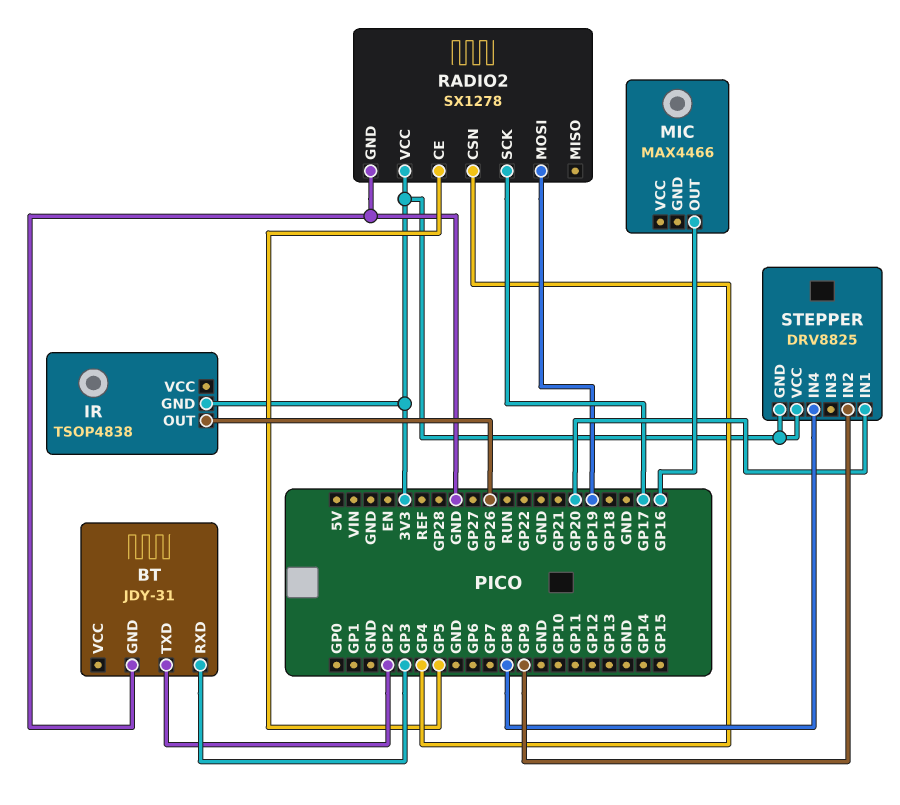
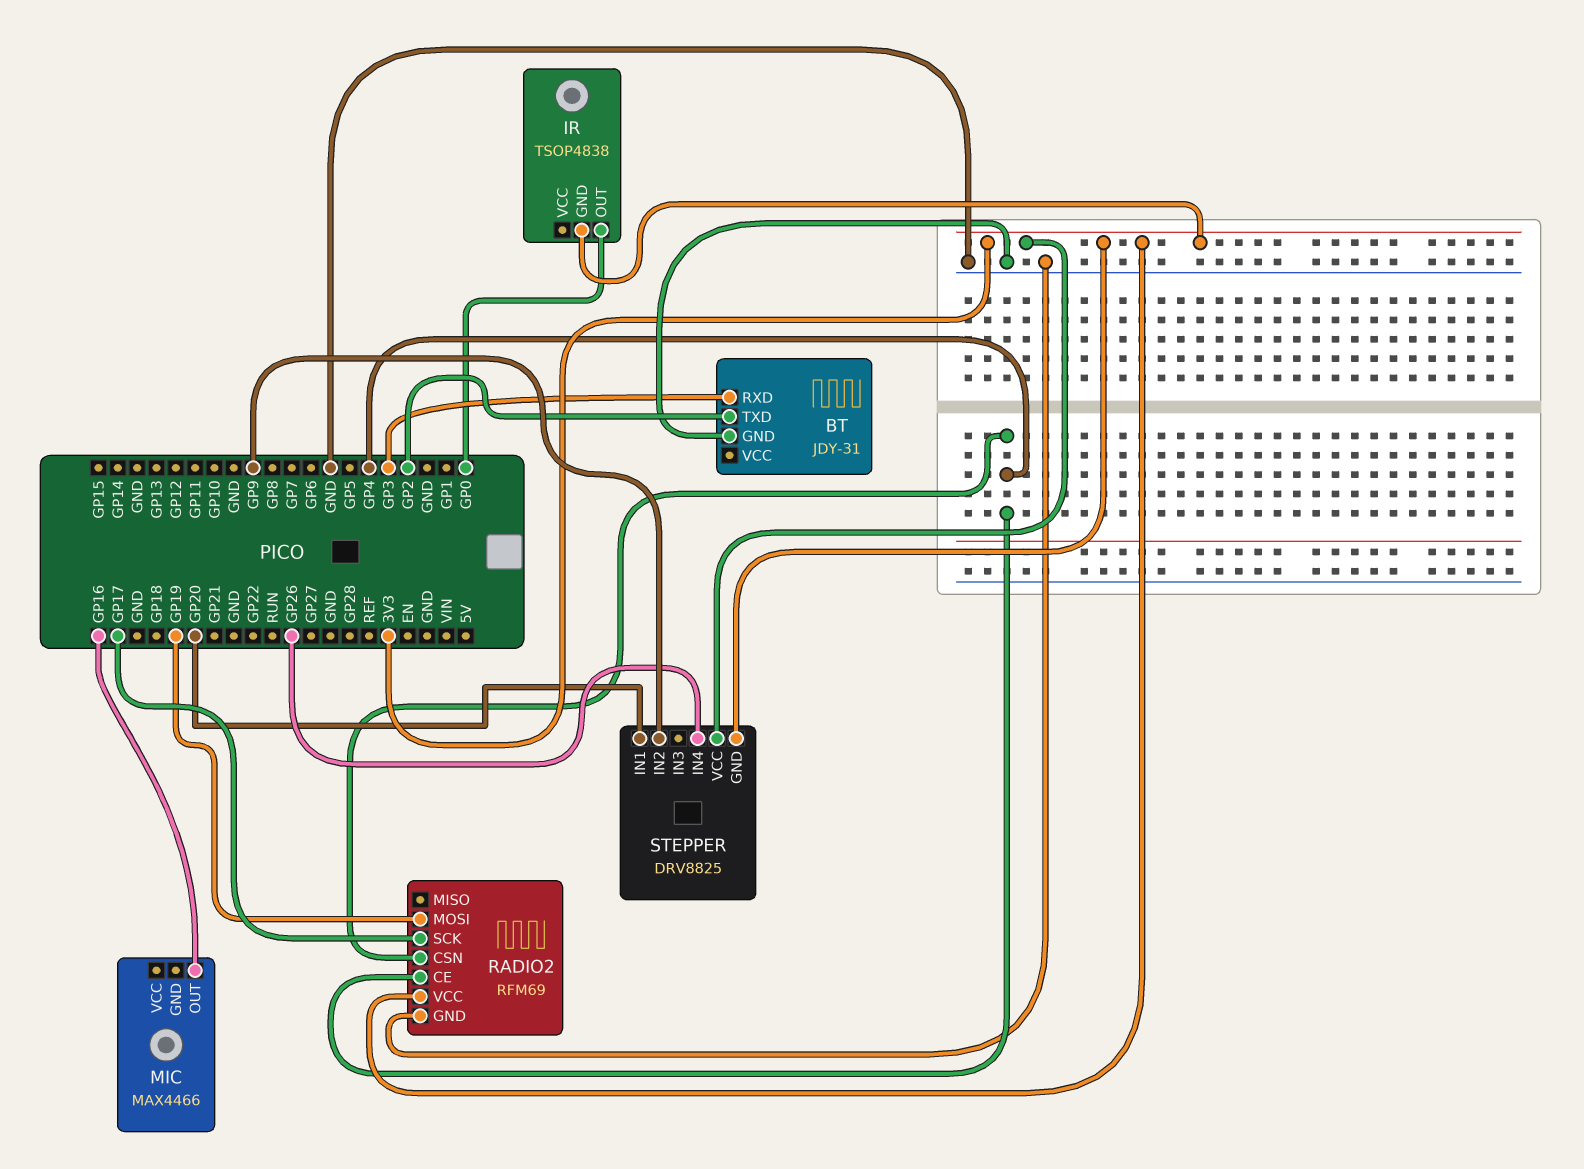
IR pin OUT: GP26 -> GP0
RADIO2: SX1278 -> RFM69
RADIO2 pin CE: GP5 -> GP4
STEPPER pin IN4: GP8 -> GP26

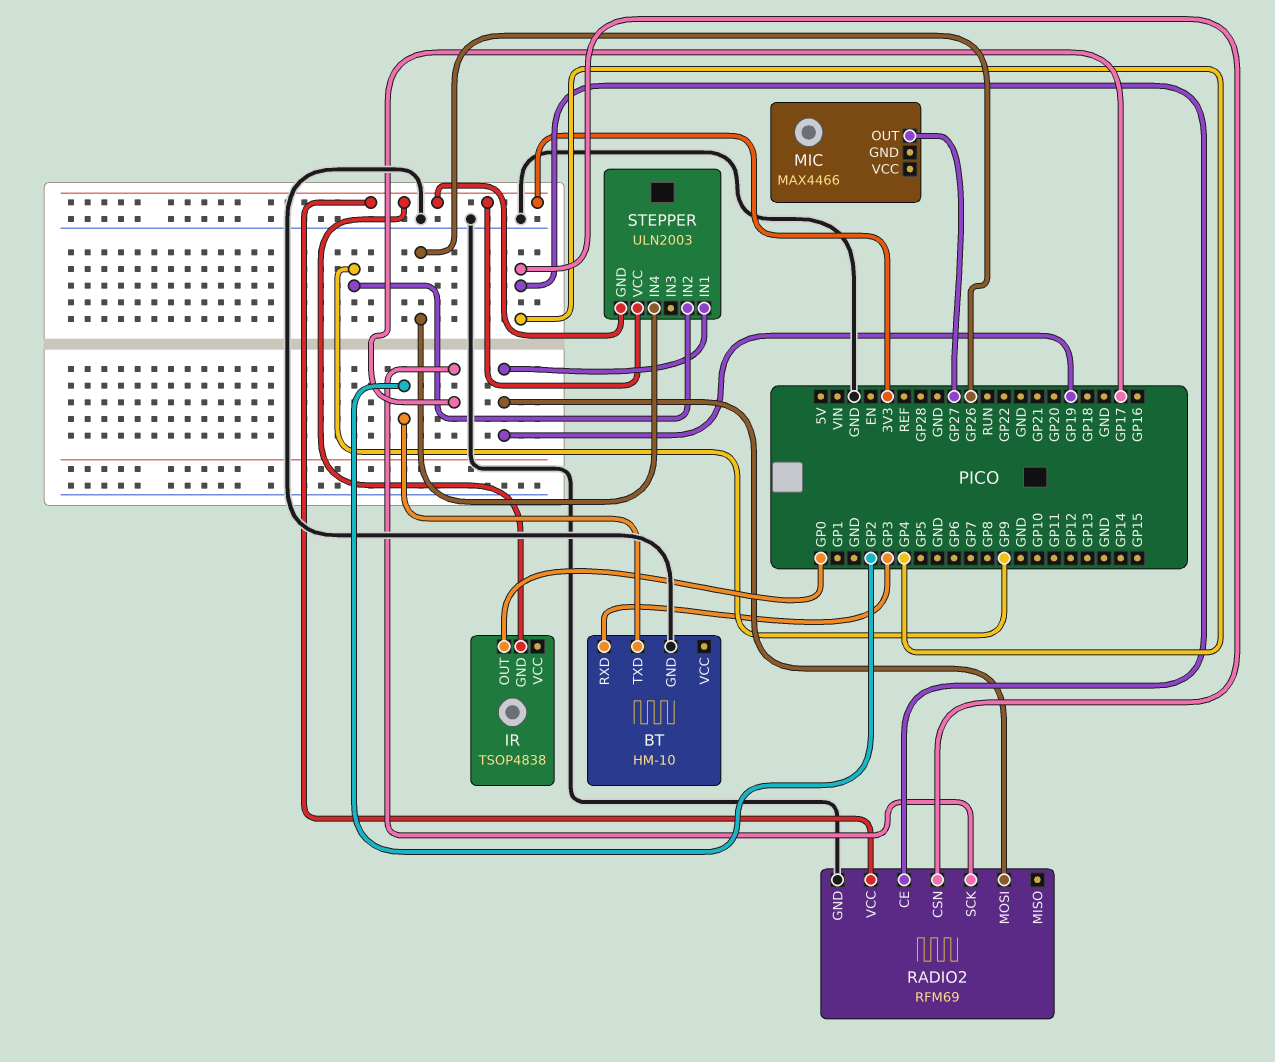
BT: JDY-31 -> HM-10
MIC pin OUT: GP16 -> GP27
STEPPER: DRV8825 -> ULN2003
STEPPER pin IN1: GP20 -> GP19

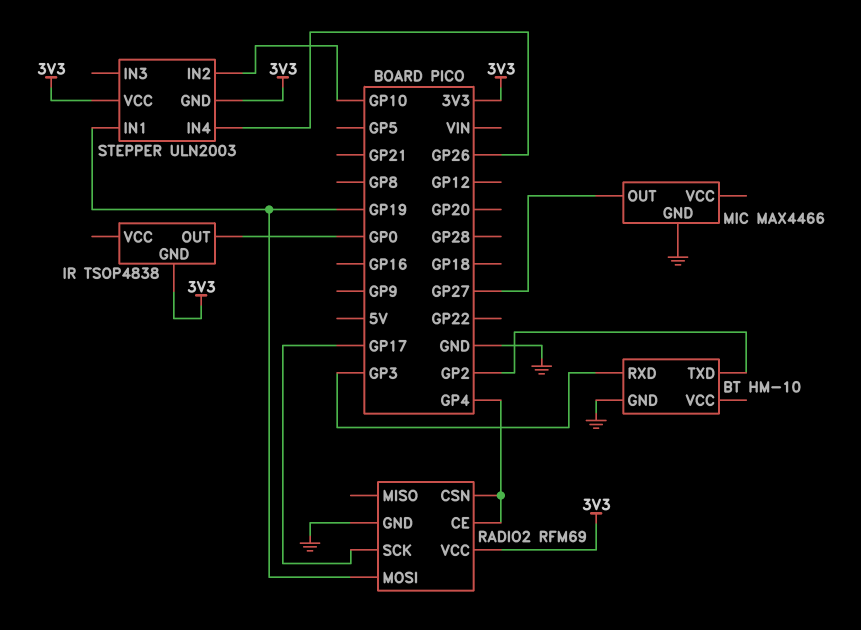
MIC pin GND: none -> GND
STEPPER pin IN2: GP9 -> GP10

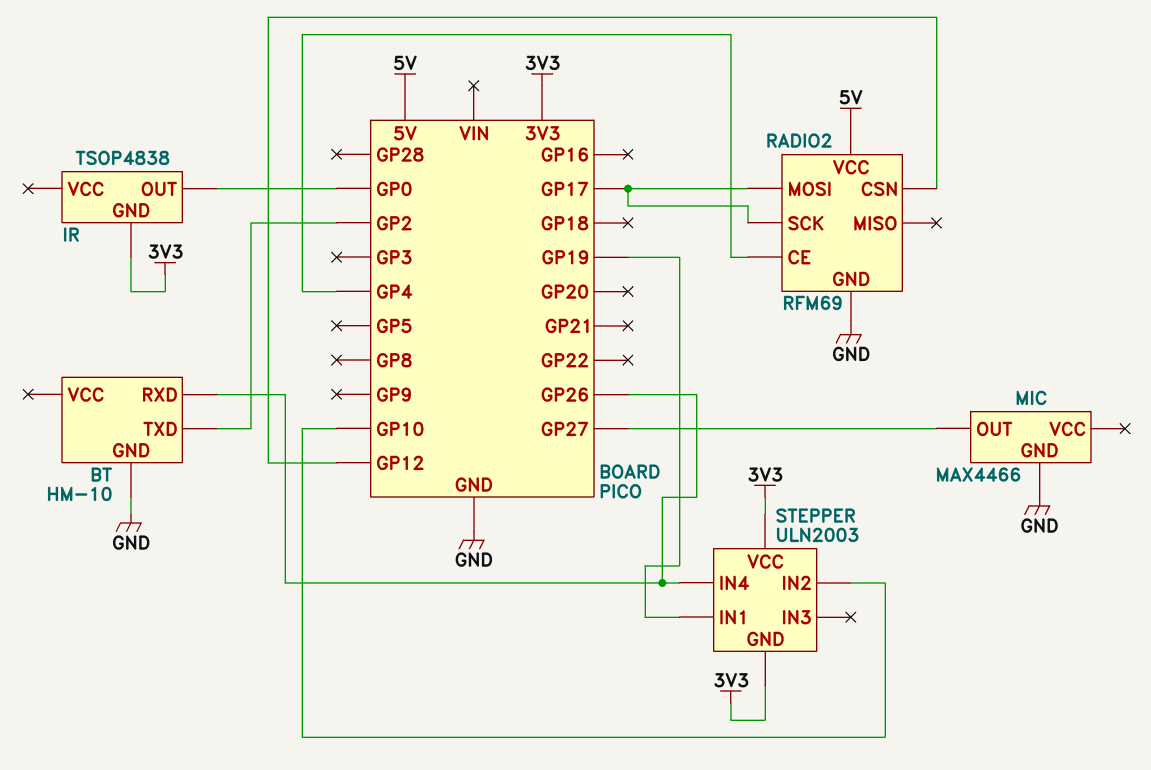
BT pin RXD: GP3 -> GP26
RADIO2 pin CSN: GP4 -> GP12
RADIO2 pin MOSI: GP19 -> GP17
RADIO2 pin VCC: 3V3 -> 5V

